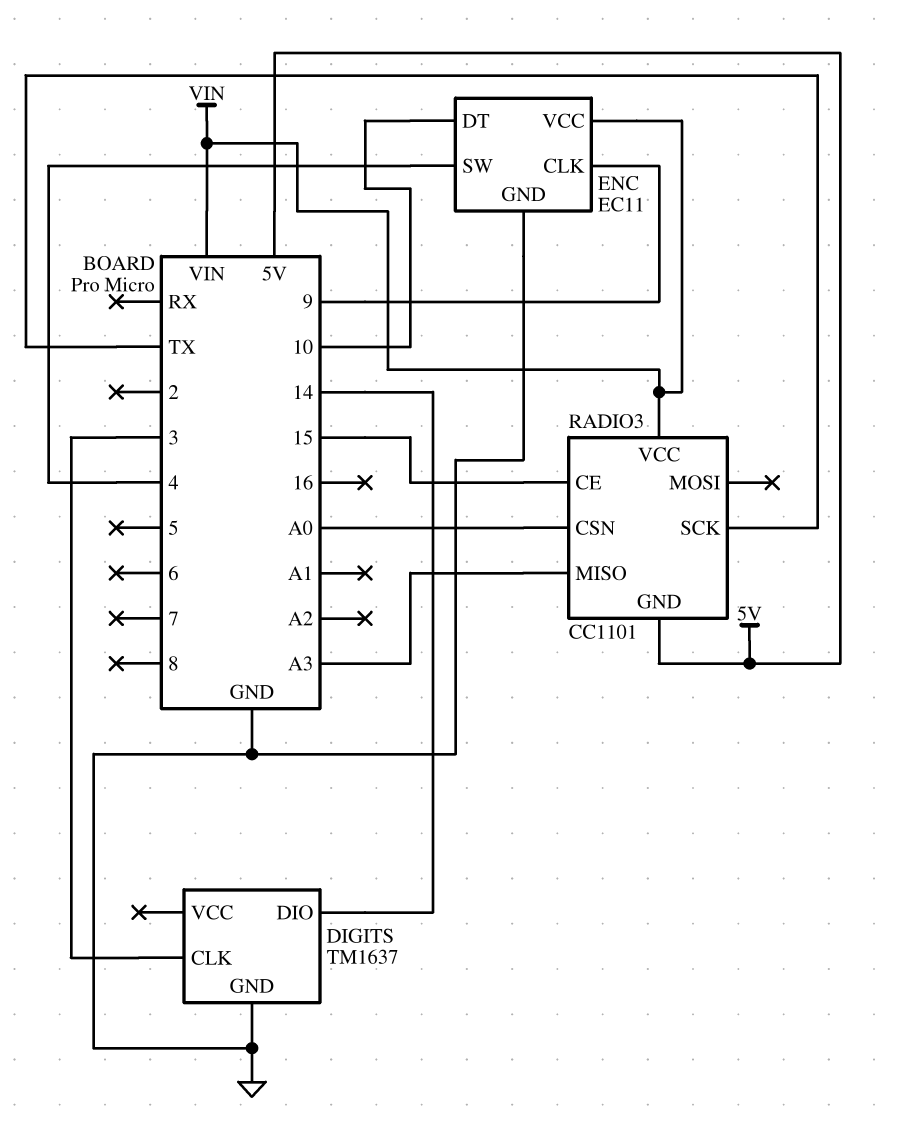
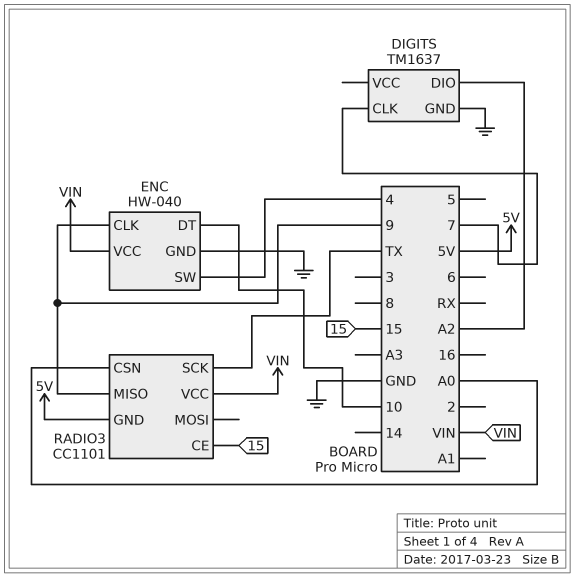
DIGITS pin CLK: 3 -> 7
DIGITS pin DIO: 14 -> A2
ENC: EC11 -> HW-040
RADIO3 pin MISO: A3 -> 9

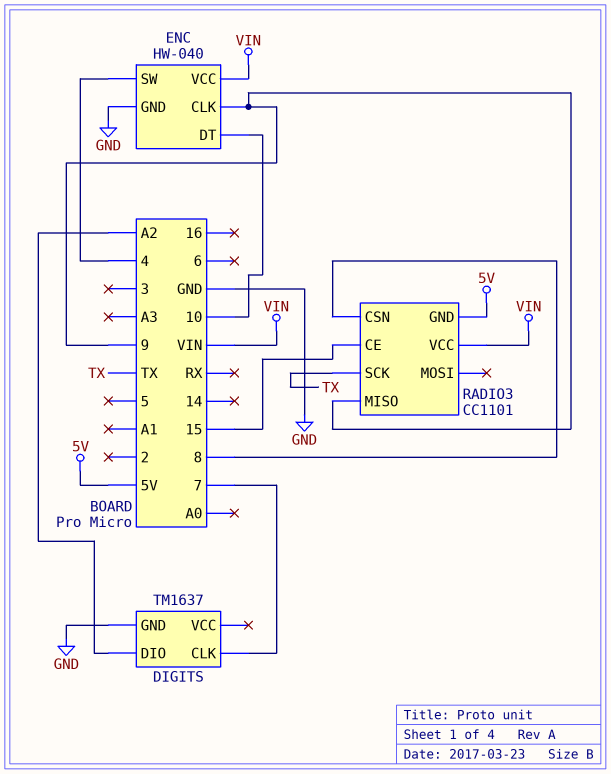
RADIO3 pin CSN: A0 -> 8

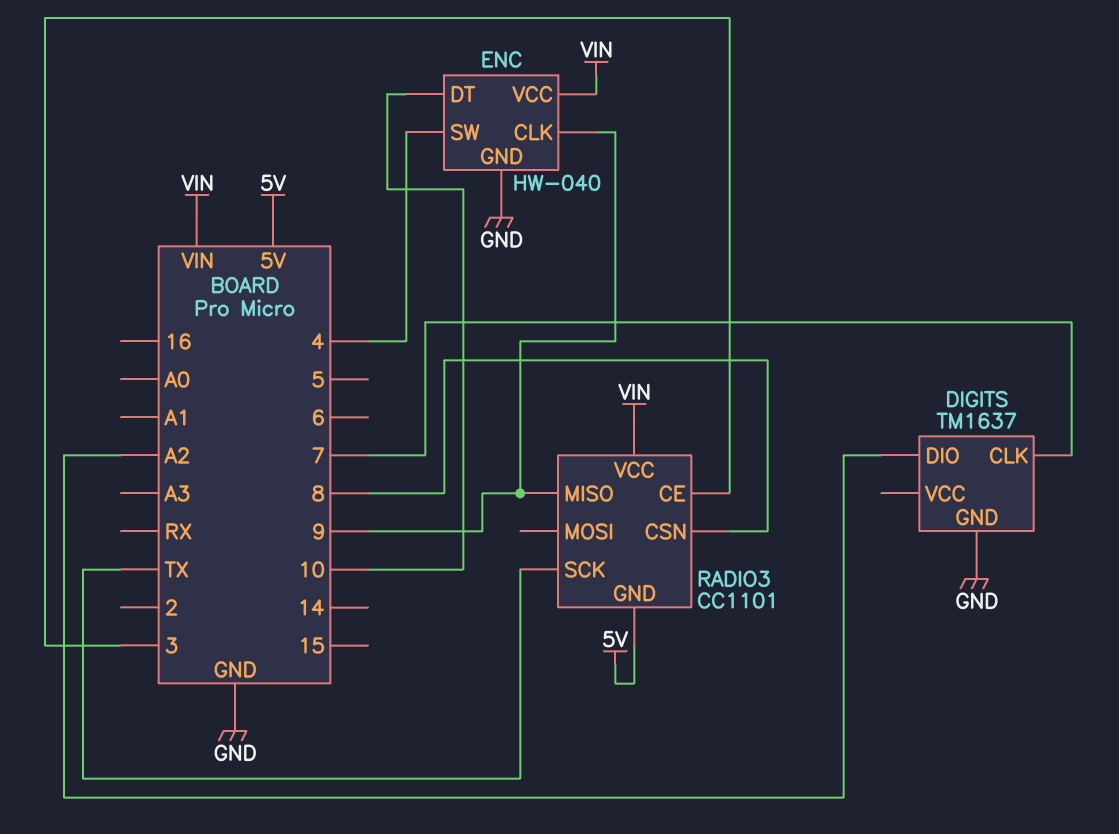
RADIO3 pin CE: 15 -> 3

